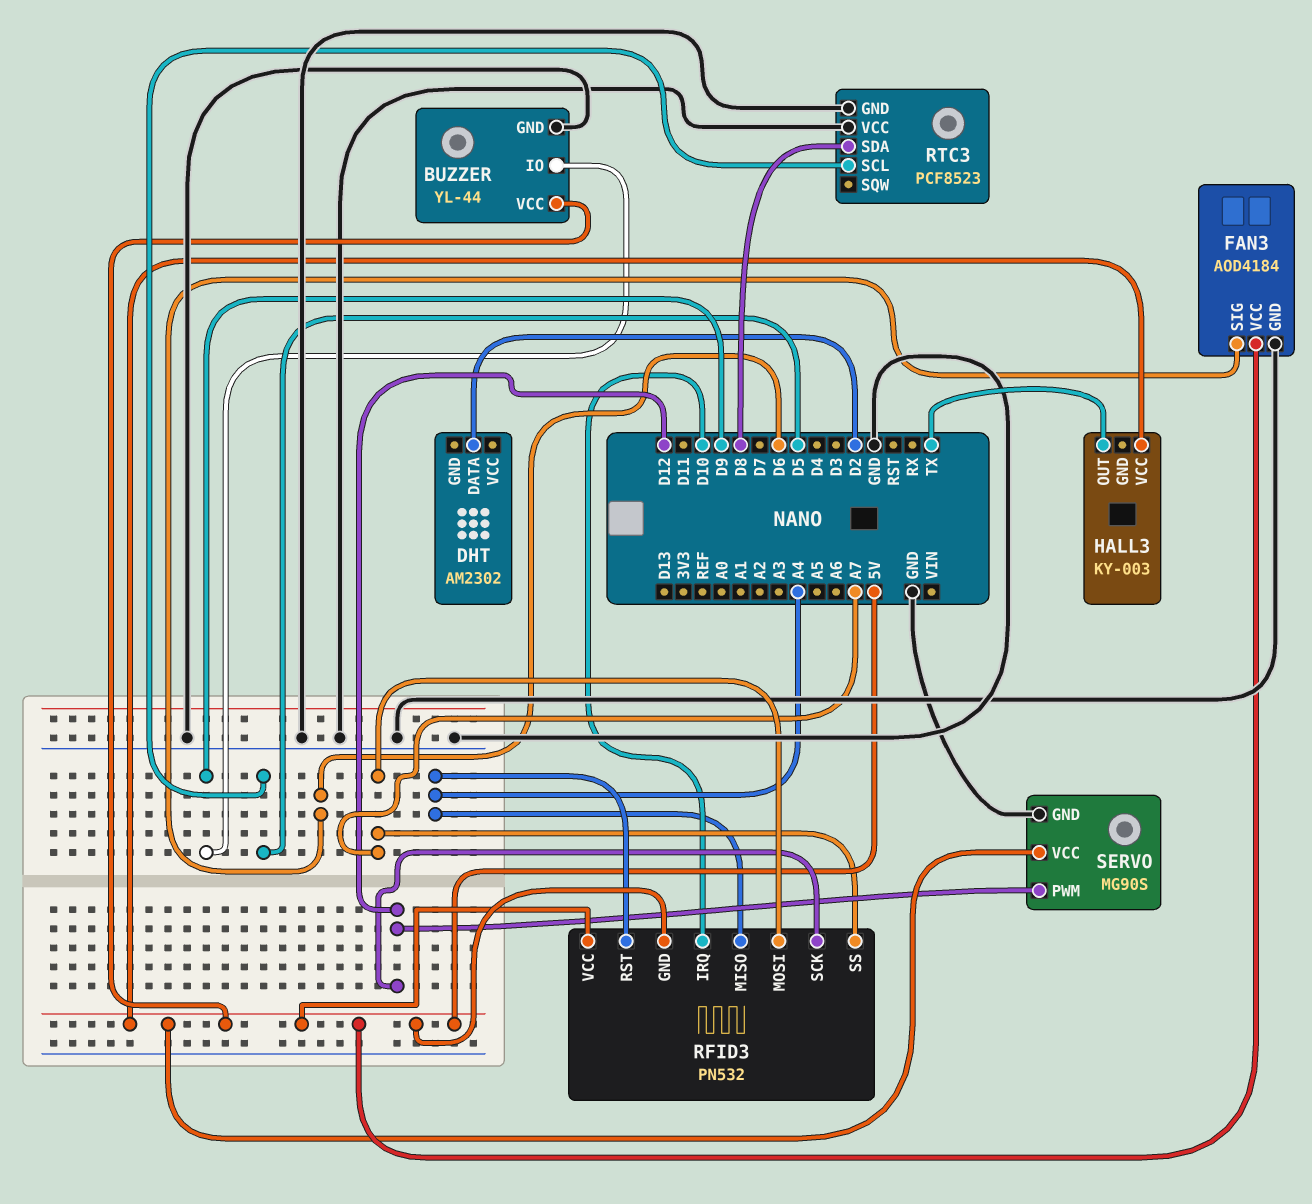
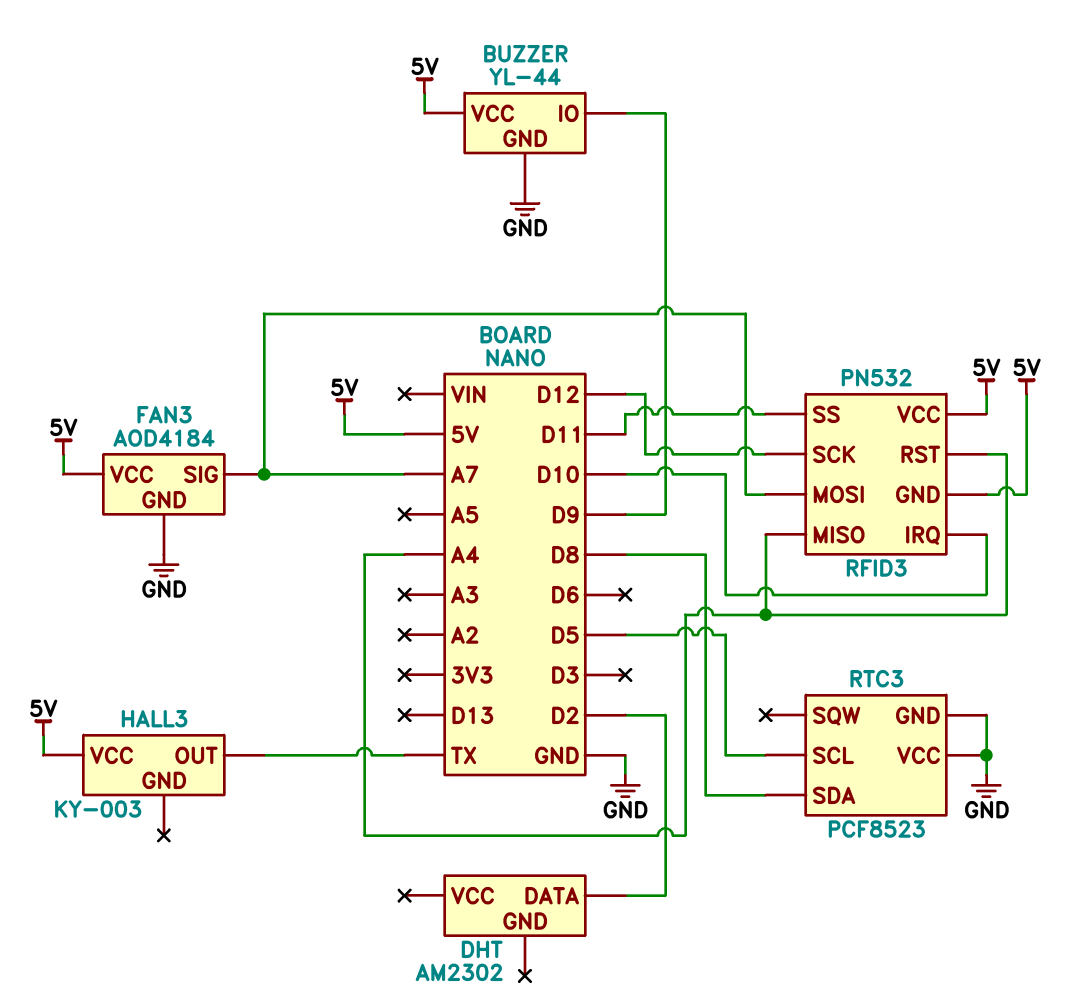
FAN3 pin SIG: D6 -> A7
RFID3 pin SS: A7 -> D11
SERVO: MG90S -> none
SERVO pin GND: GND -> none
SERVO pin PWM: D12 -> none
SERVO pin VCC: 5V -> none

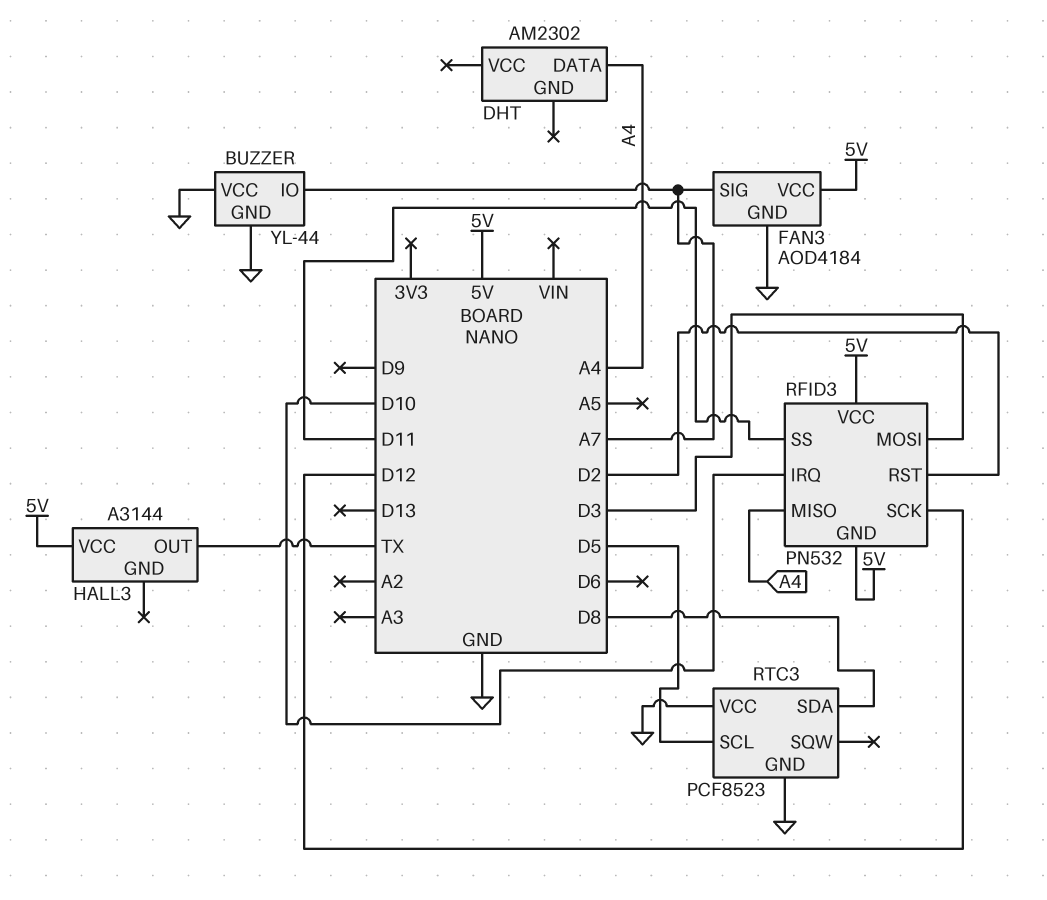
BUZZER pin IO: D9 -> A7
BUZZER pin VCC: 5V -> GND
DHT pin DATA: D2 -> A4
HALL3: KY-003 -> A3144
RFID3 pin MOSI: A7 -> D3
RFID3 pin RST: A4 -> D2

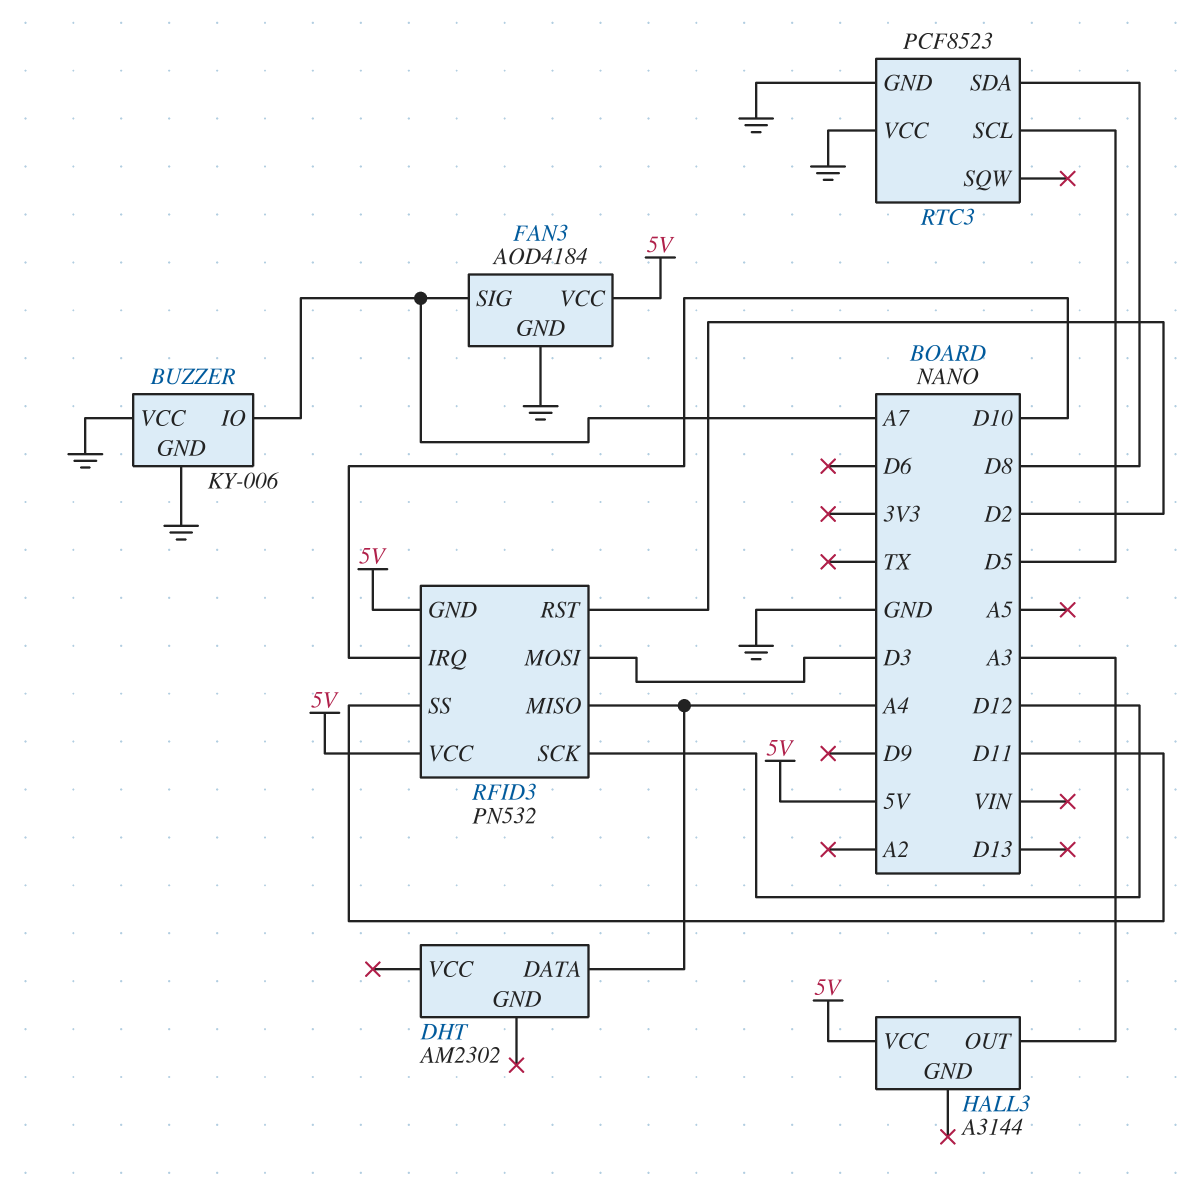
BUZZER: YL-44 -> KY-006
HALL3 pin OUT: TX -> A3

